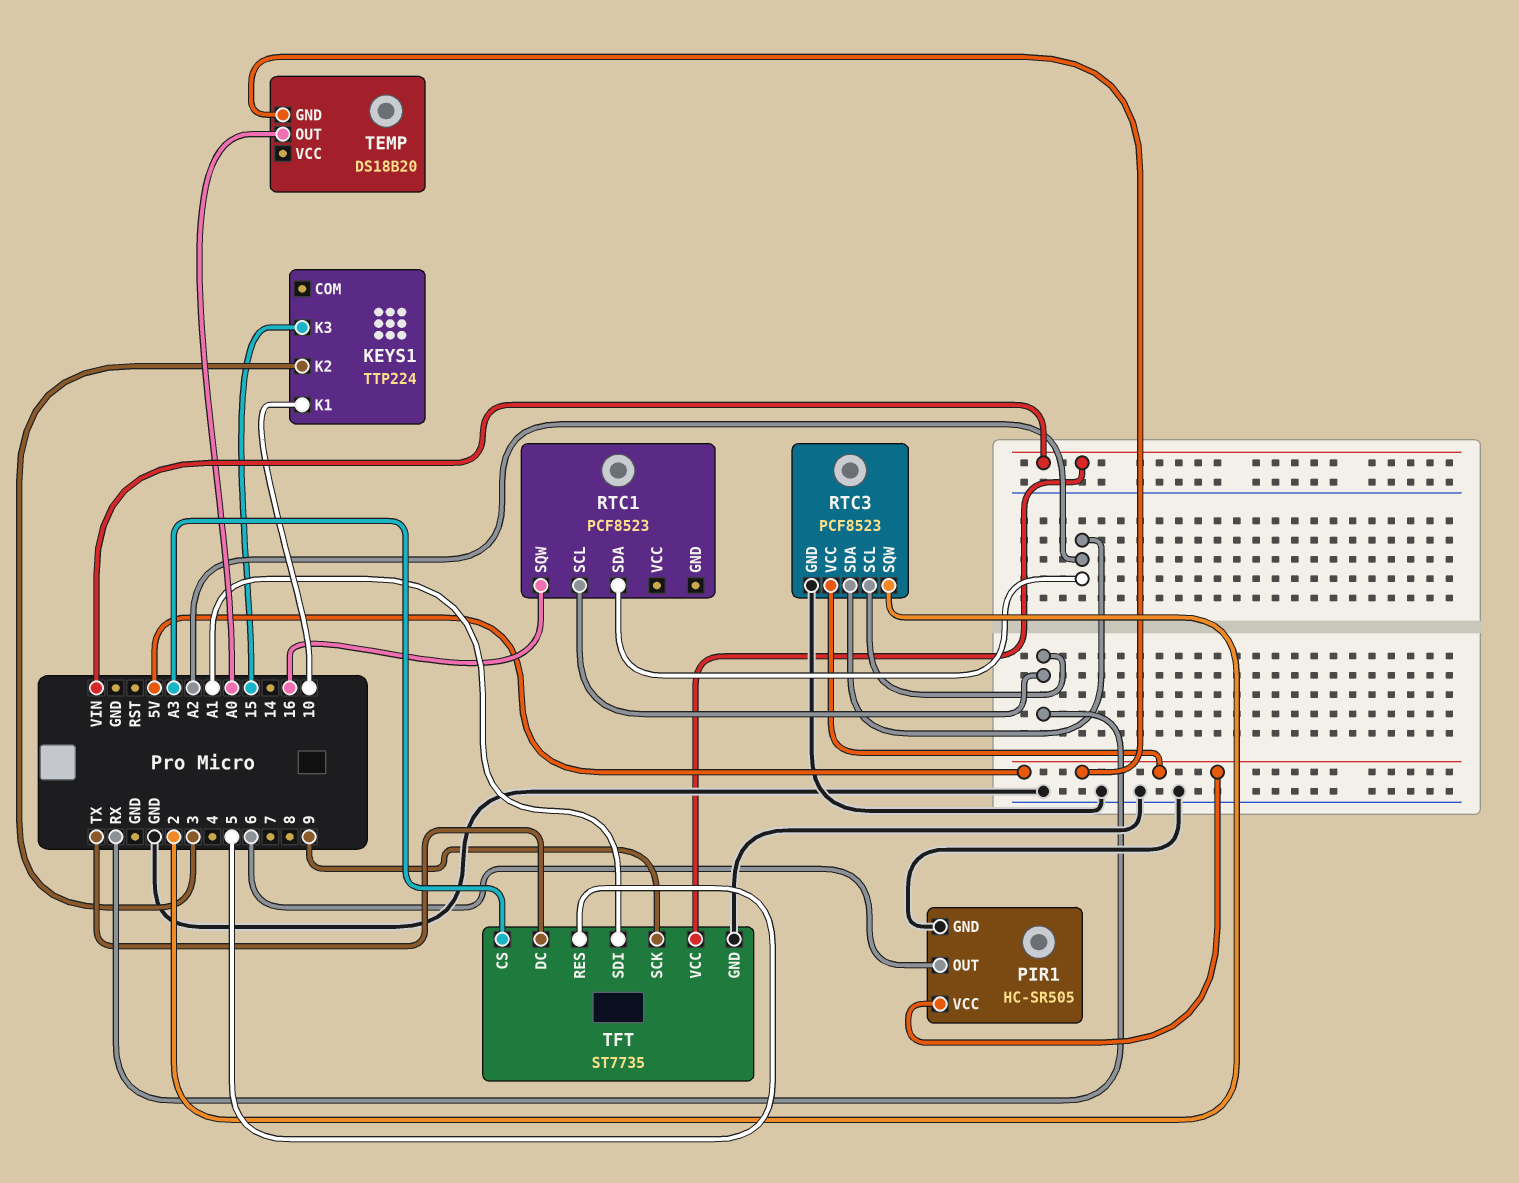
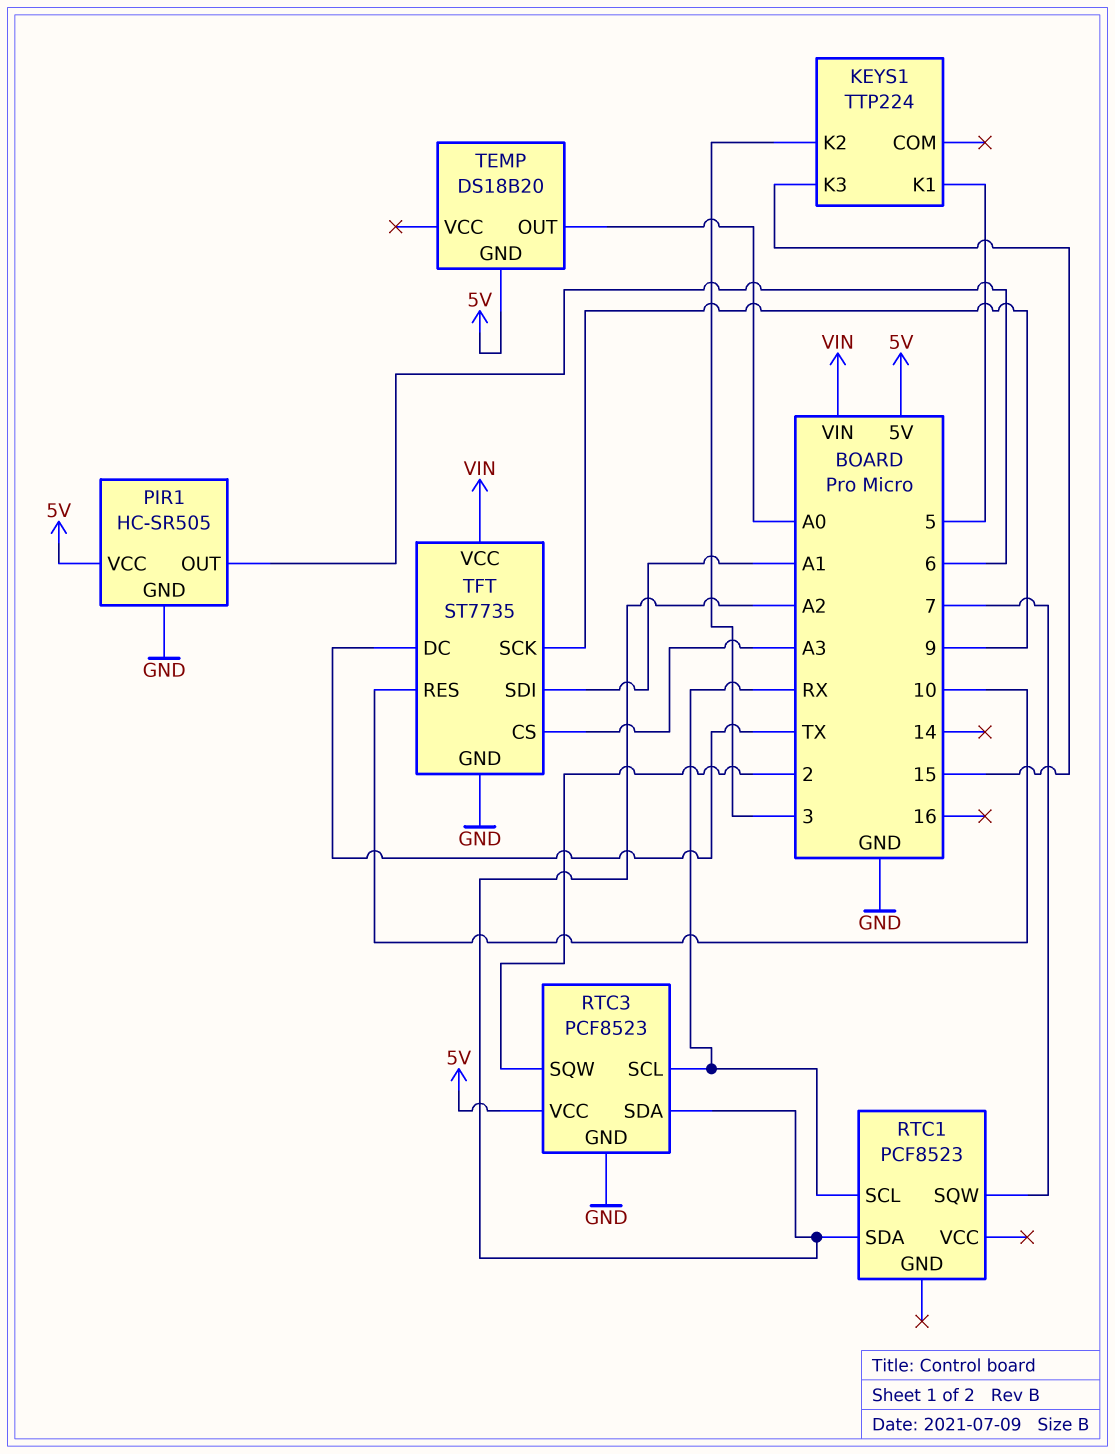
KEYS1 pin K1: 10 -> 5
RTC1 pin SQW: 16 -> 7
TFT pin RES: 5 -> 10

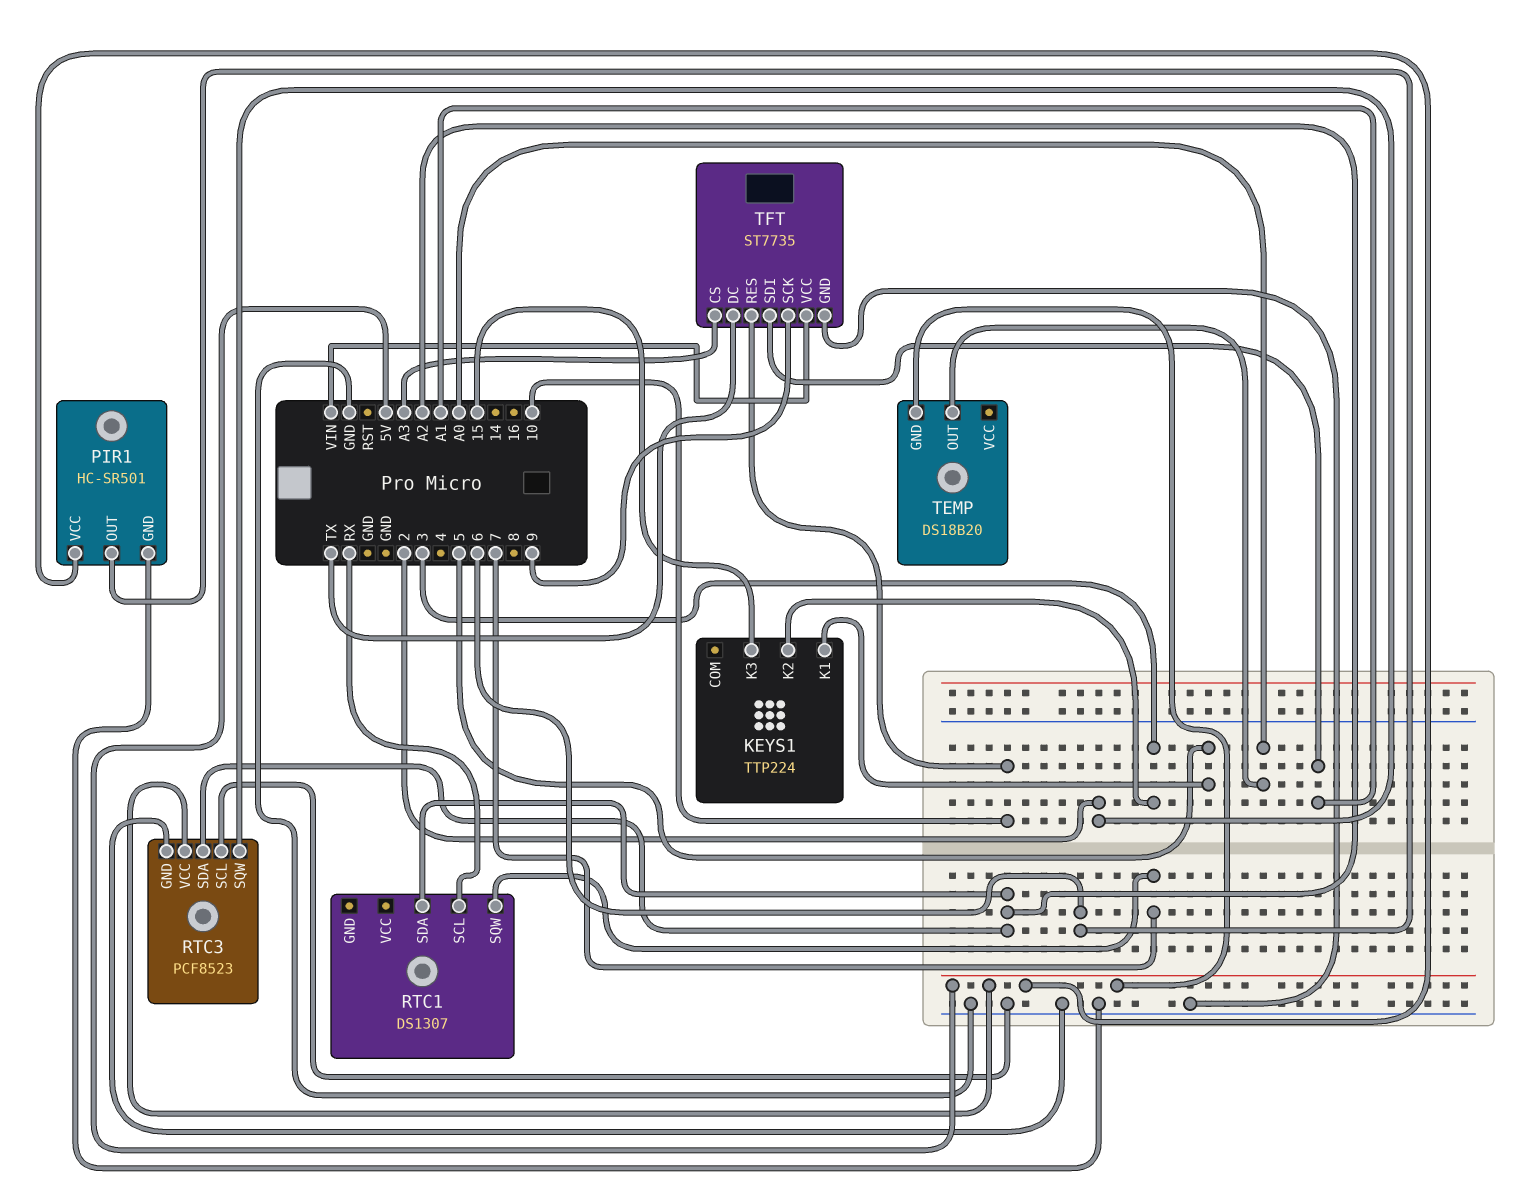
PIR1: HC-SR505 -> HC-SR501
RTC1: PCF8523 -> DS1307
RTC3 pin SCL: RX -> GND

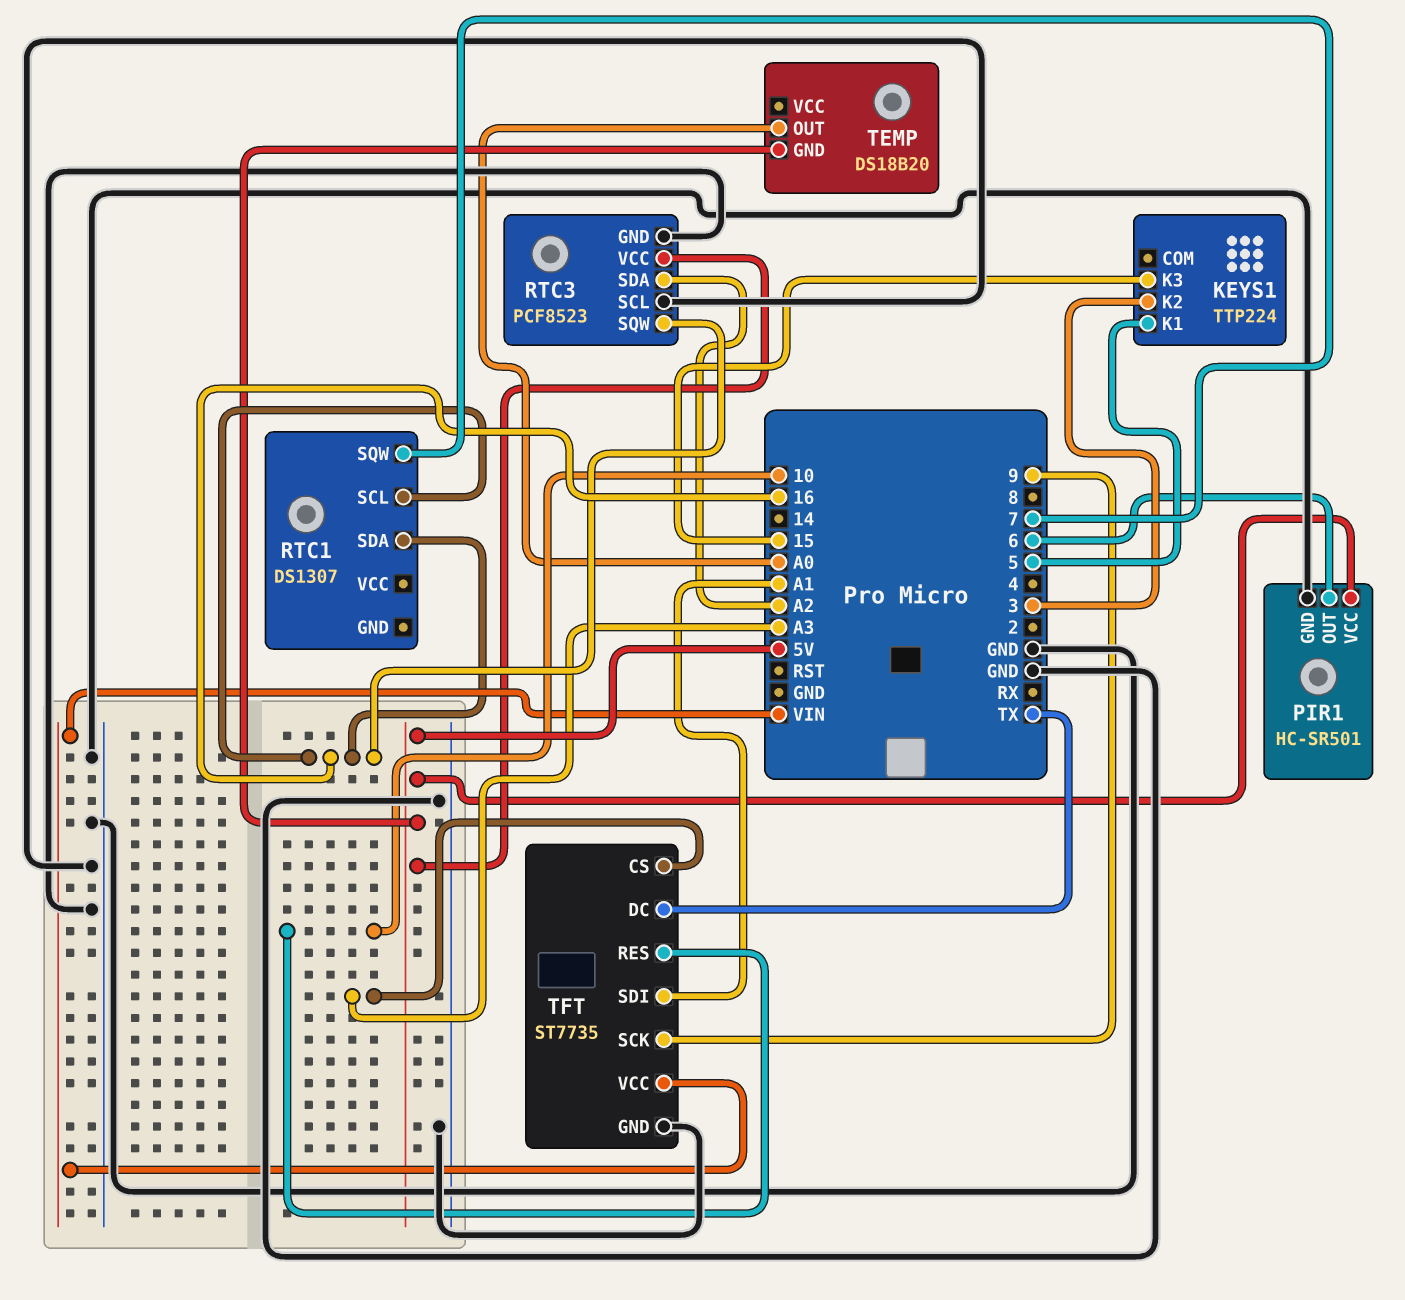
RTC1 pin SCL: RX -> 16
RTC1 pin SDA: A2 -> 16
RTC3 pin SQW: 2 -> 16

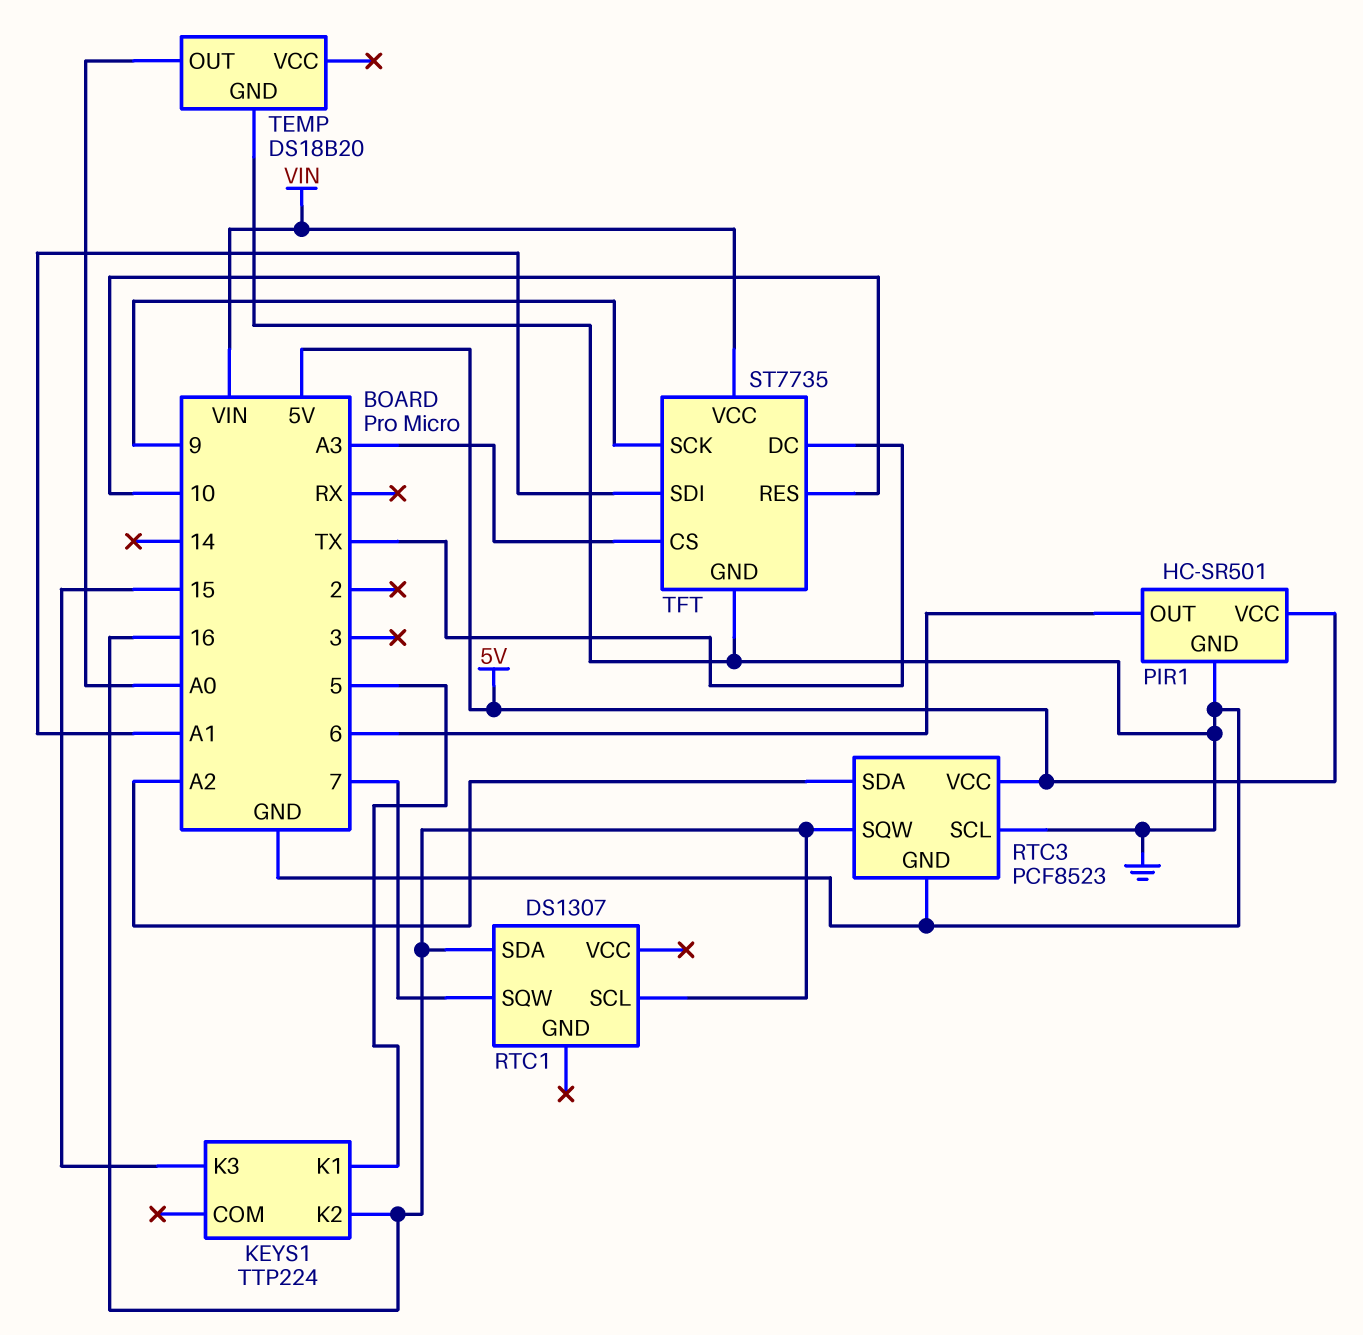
KEYS1 pin K2: 3 -> 16
TEMP pin GND: 5V -> GND

